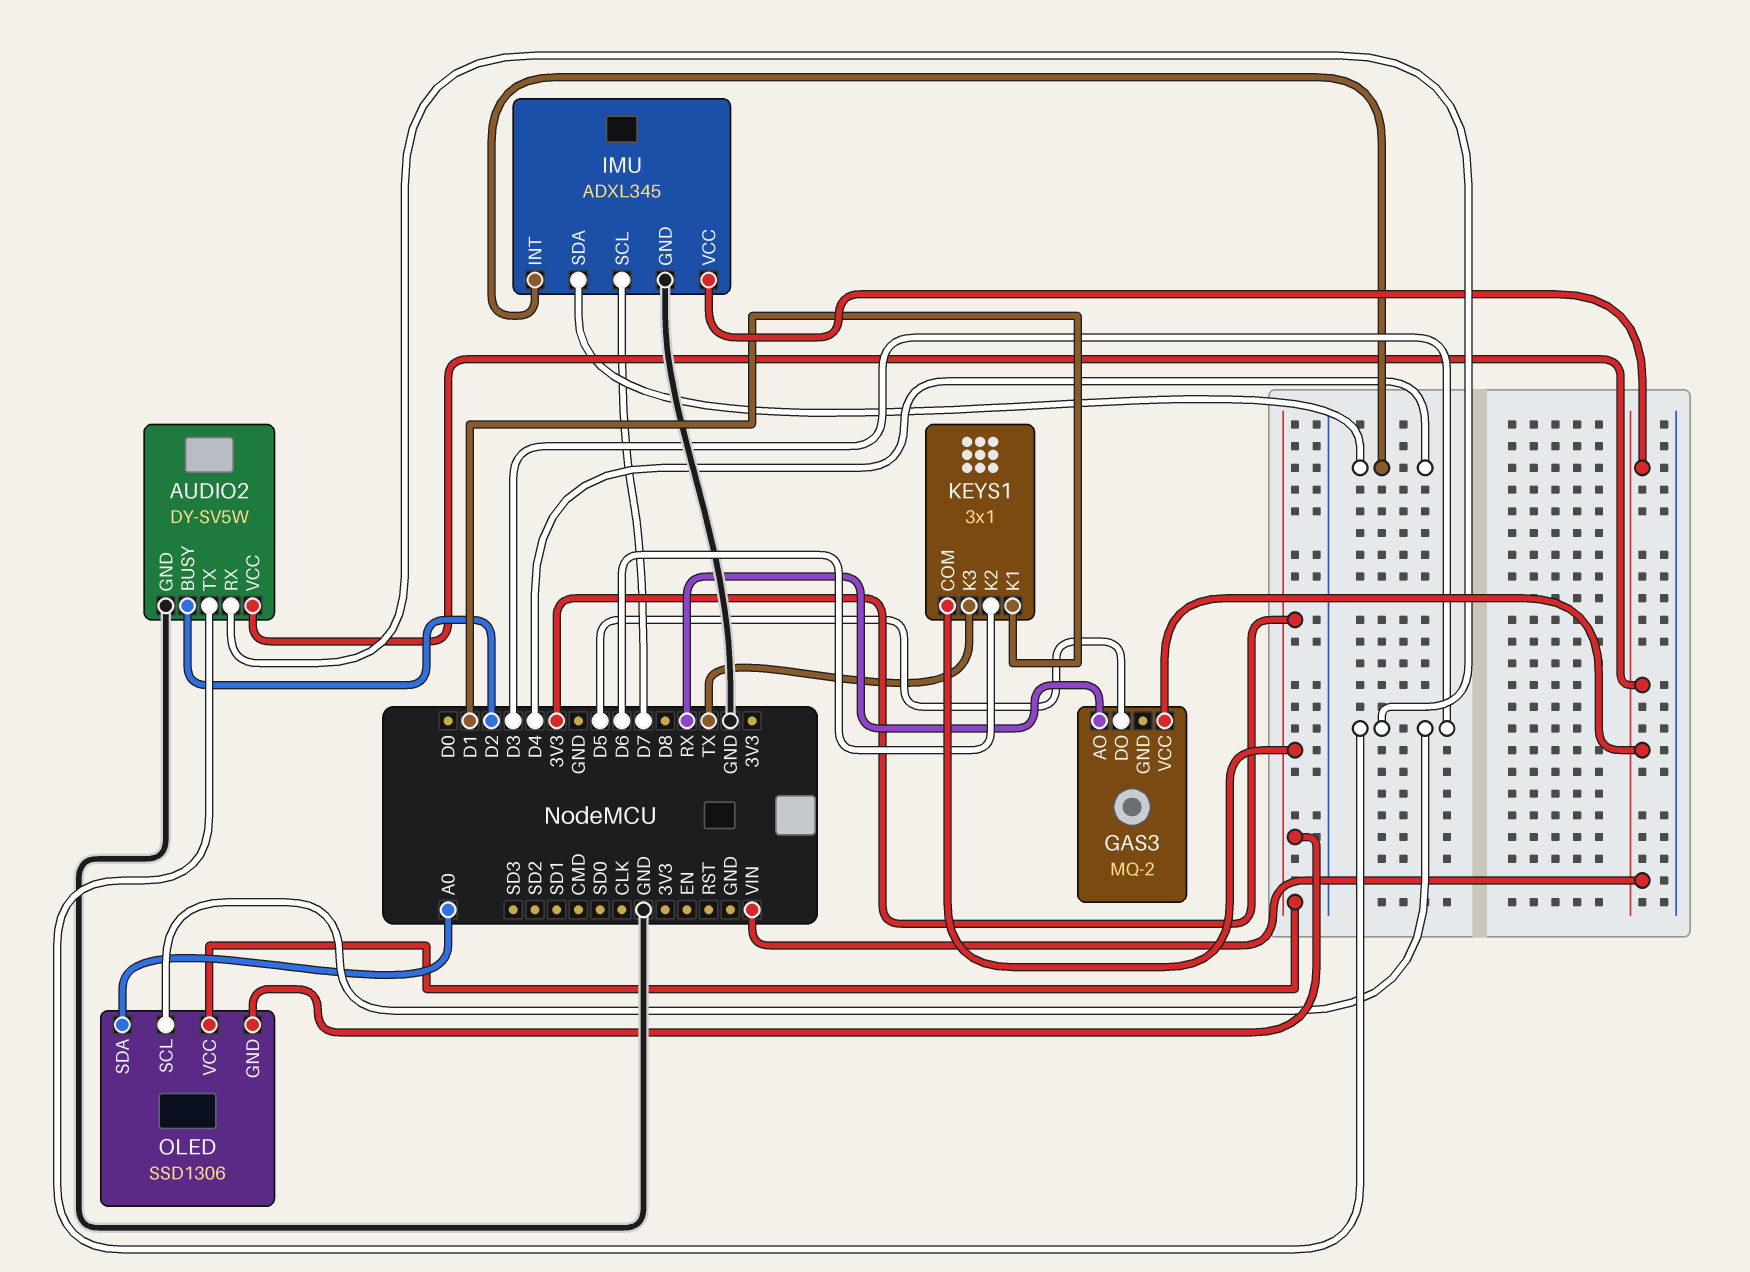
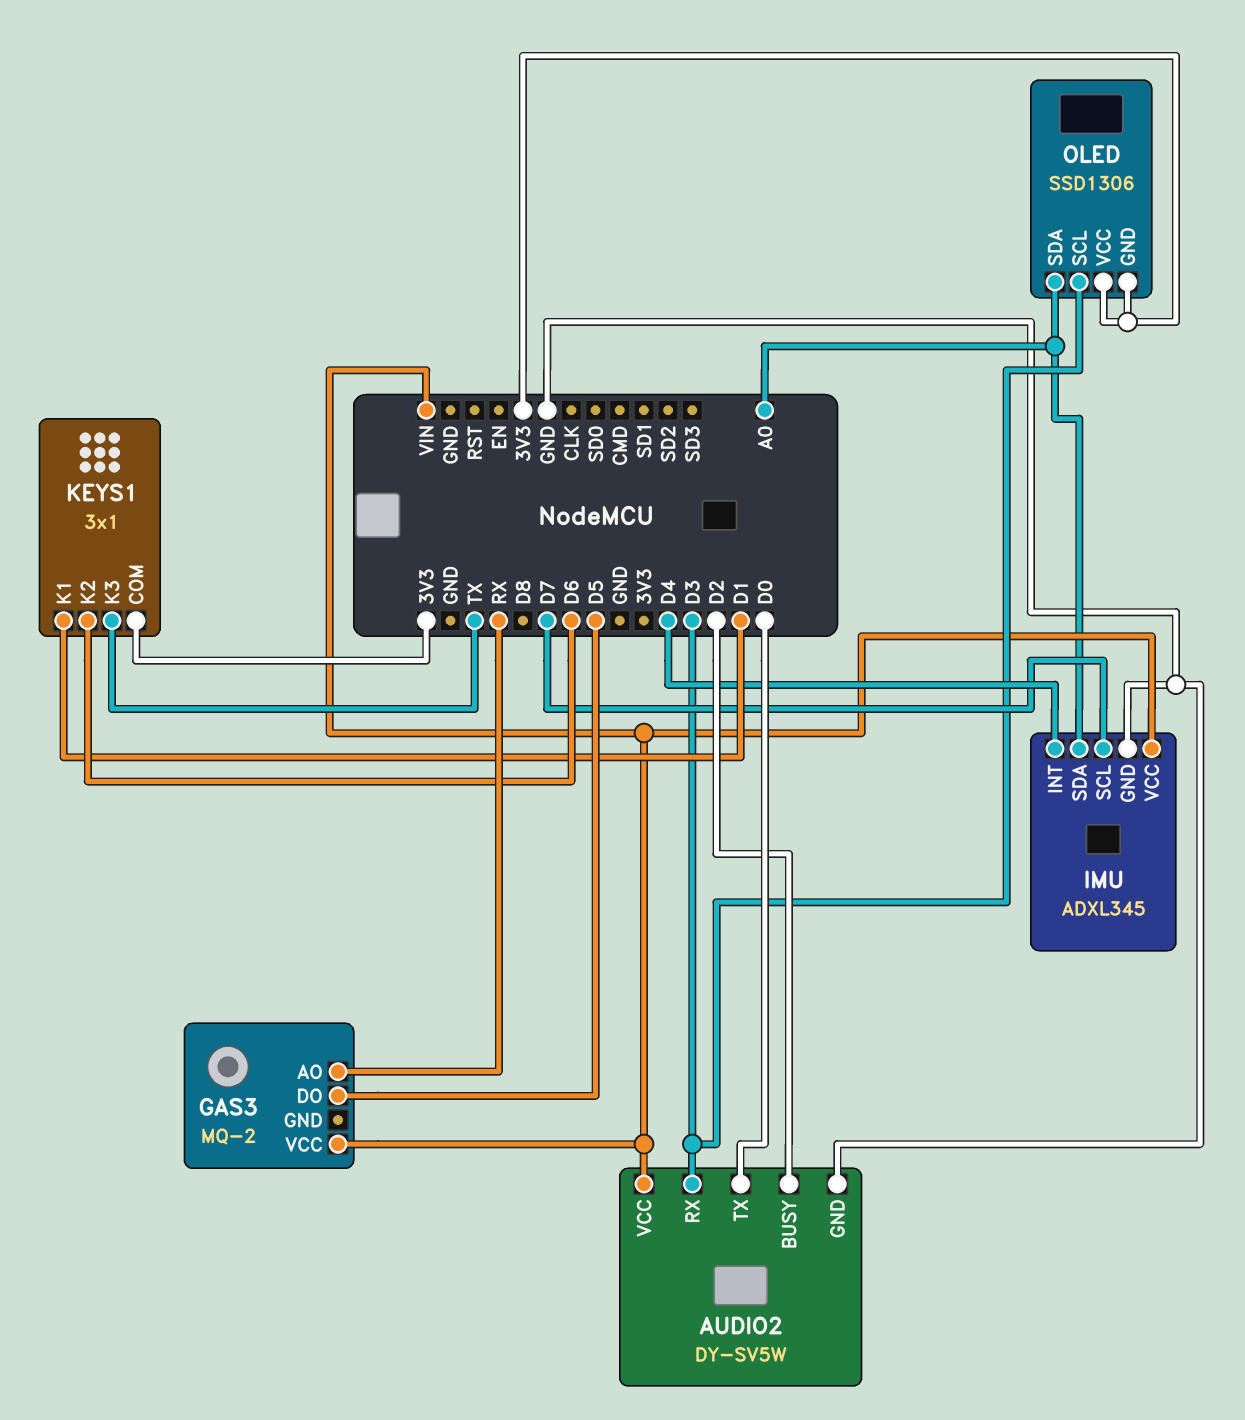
AUDIO2 pin TX: D3 -> D0
IMU pin SDA: D4 -> A0

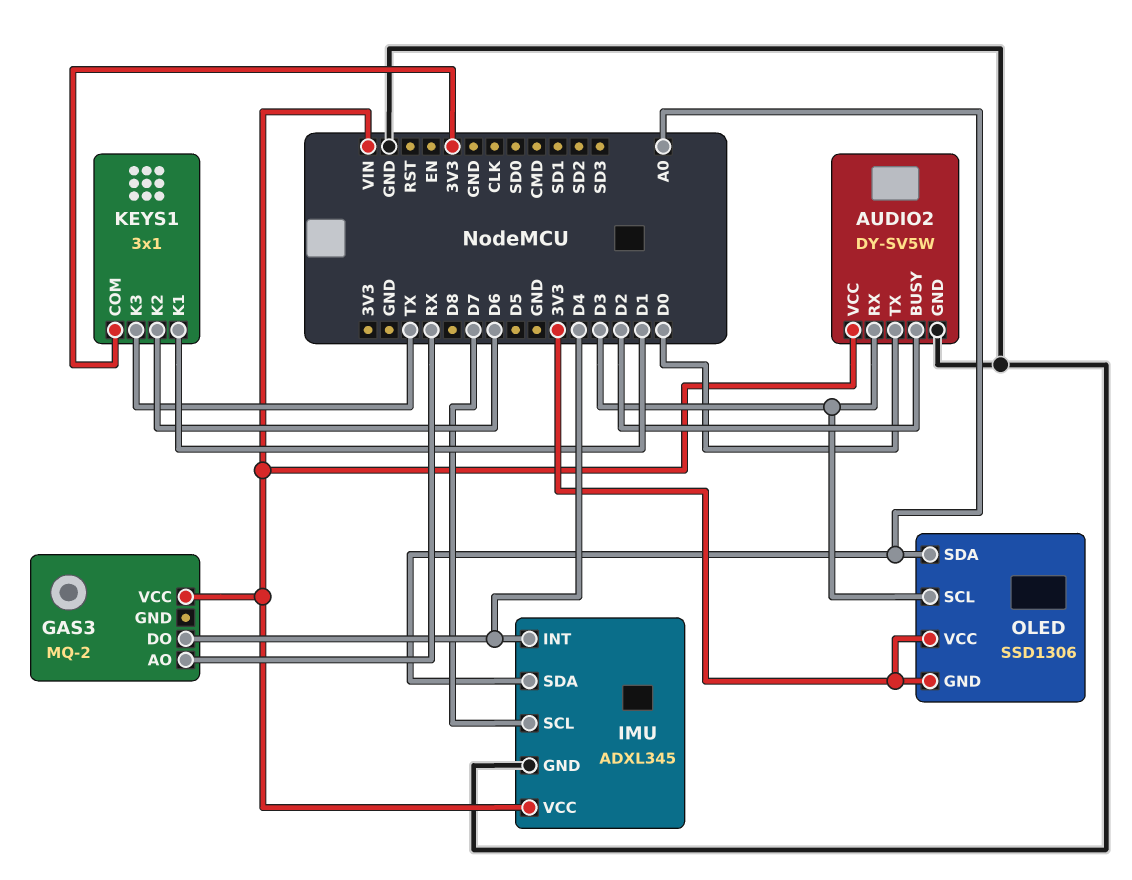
GAS3 pin DO: D5 -> D4

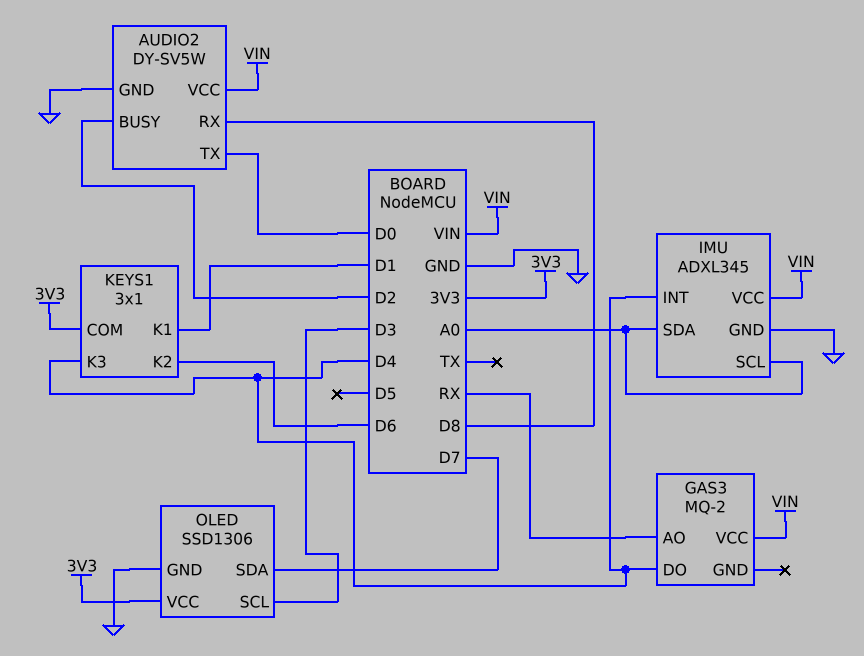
AUDIO2 pin RX: D3 -> D8
IMU pin SCL: D7 -> A0
KEYS1 pin K3: TX -> D4
OLED pin GND: 3V3 -> GND
OLED pin SDA: A0 -> D7

